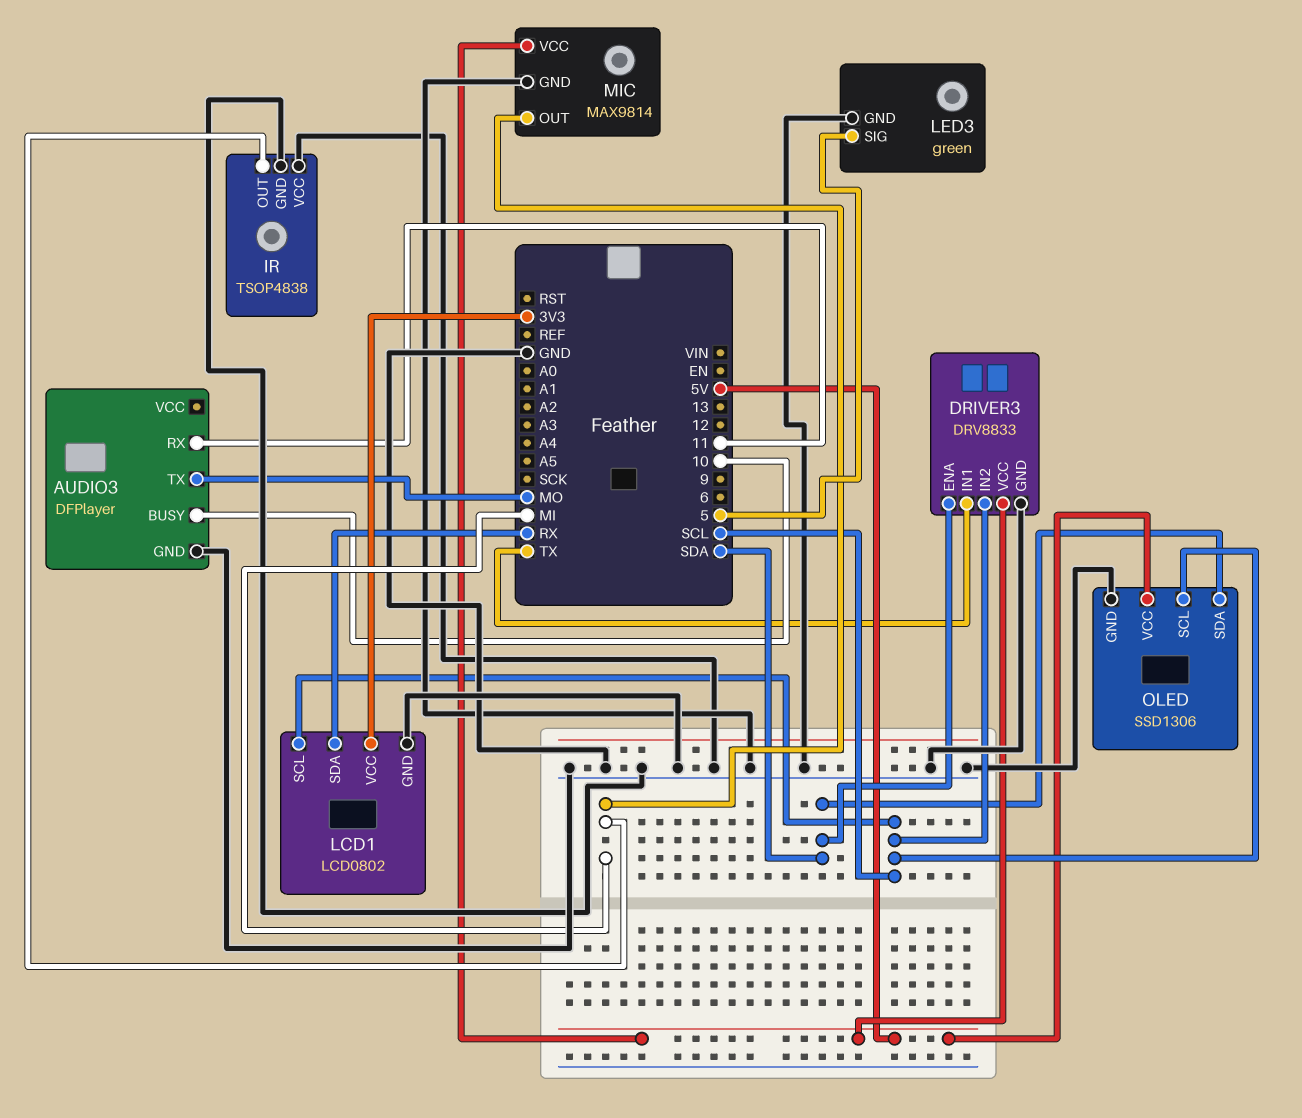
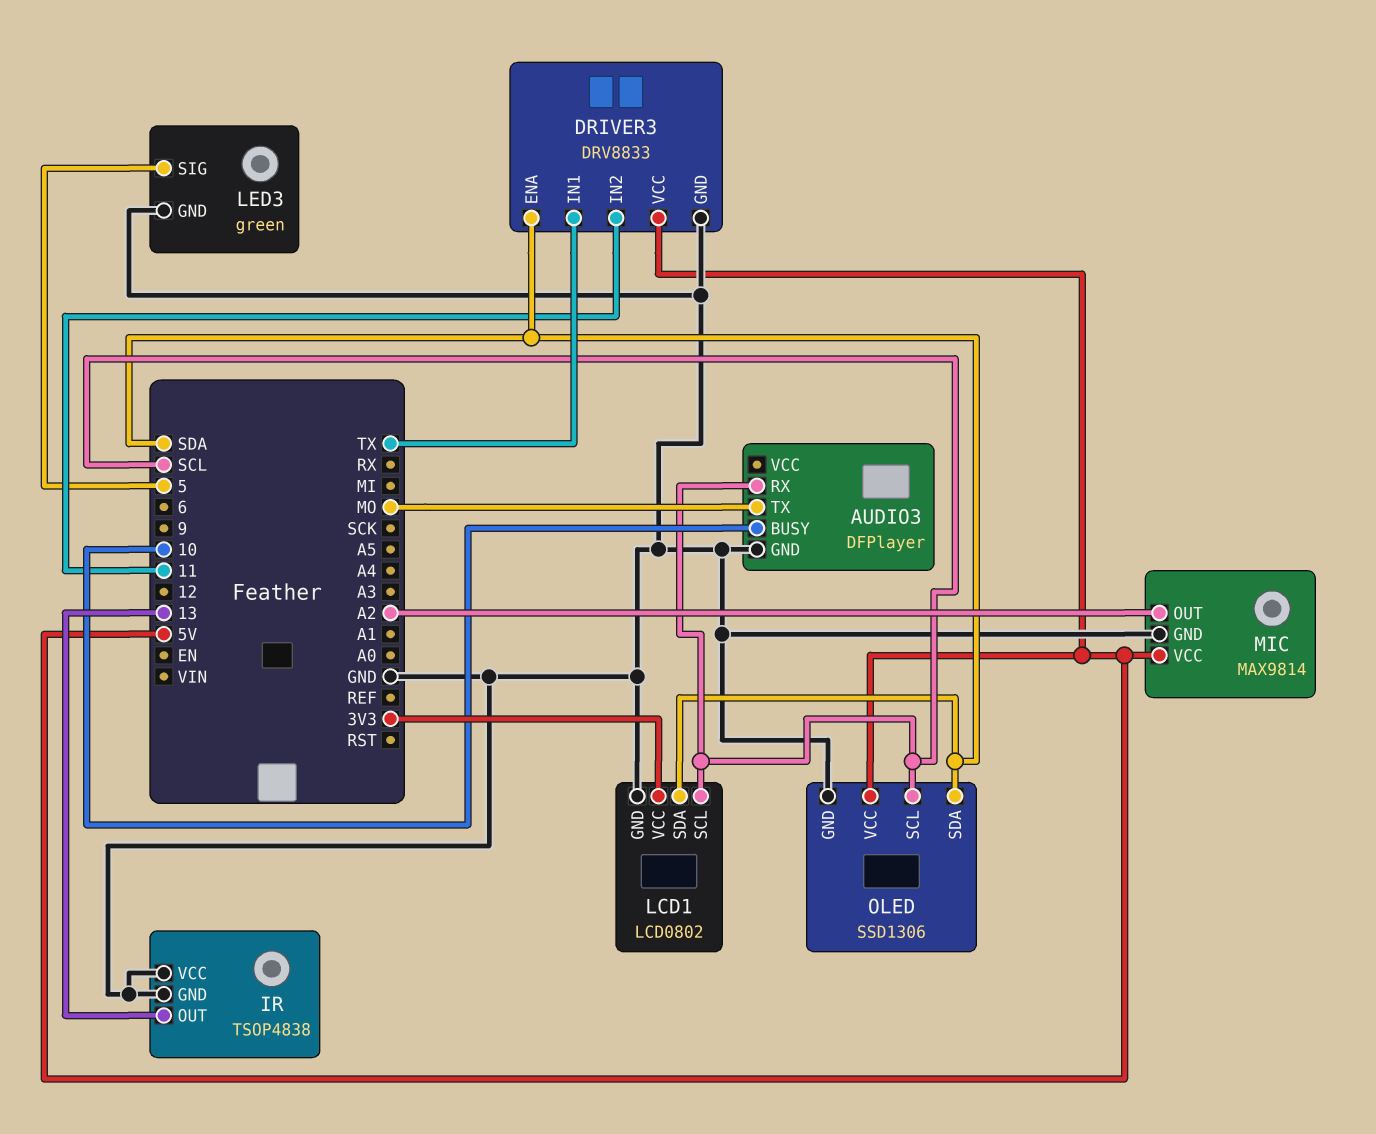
AUDIO3 pin RX: 11 -> SCL
DRIVER3 pin IN2: SCL -> 11
IR pin OUT: MI -> 13
LCD1 pin SDA: RX -> SDA
MIC pin OUT: MI -> A2

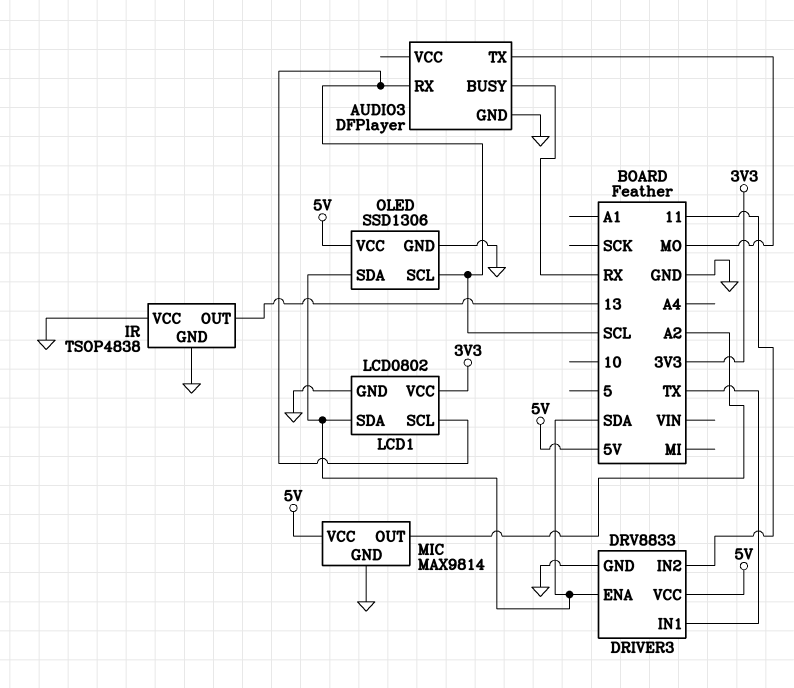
AUDIO3 pin BUSY: 10 -> RX
LED3: green -> none
LED3 pin GND: GND -> none
LED3 pin SIG: 5 -> none

